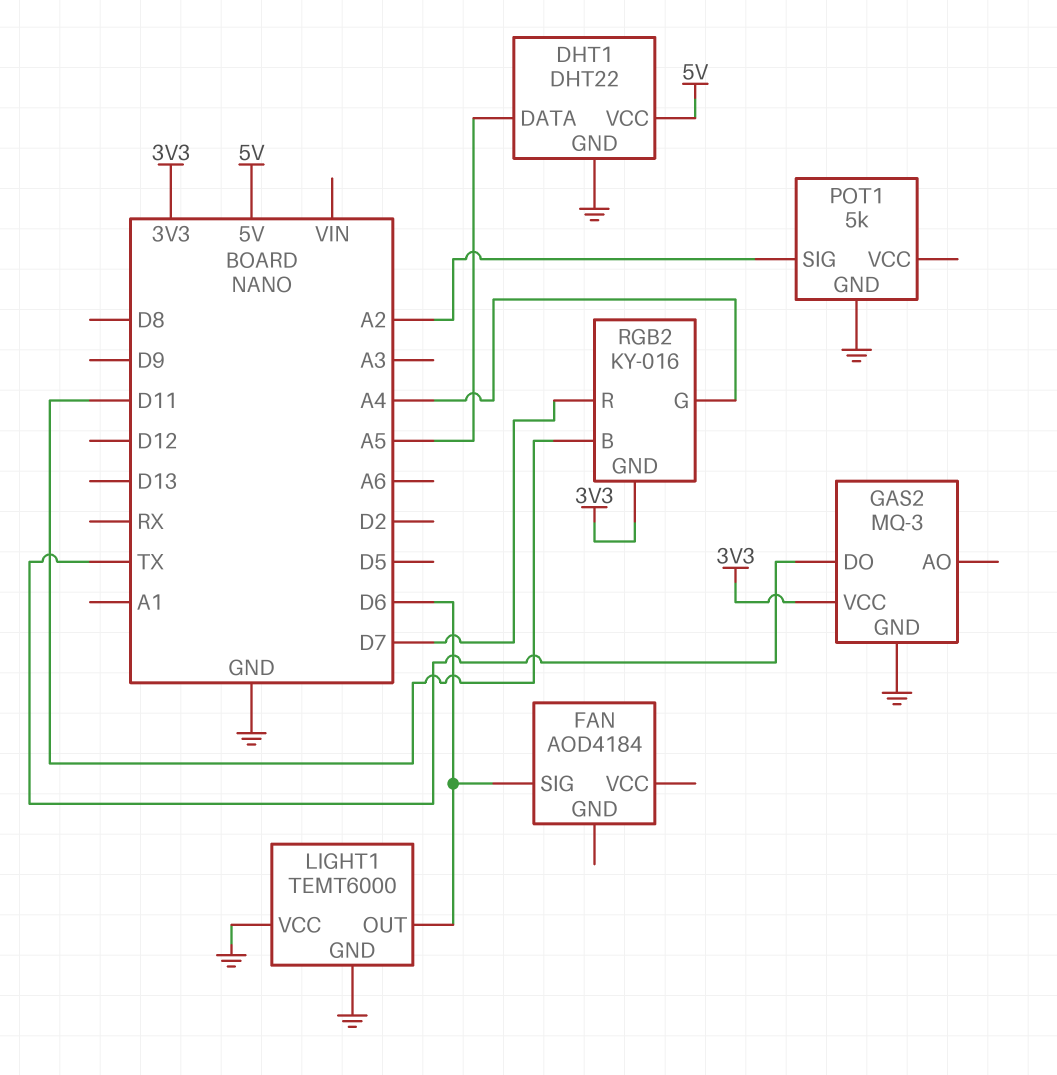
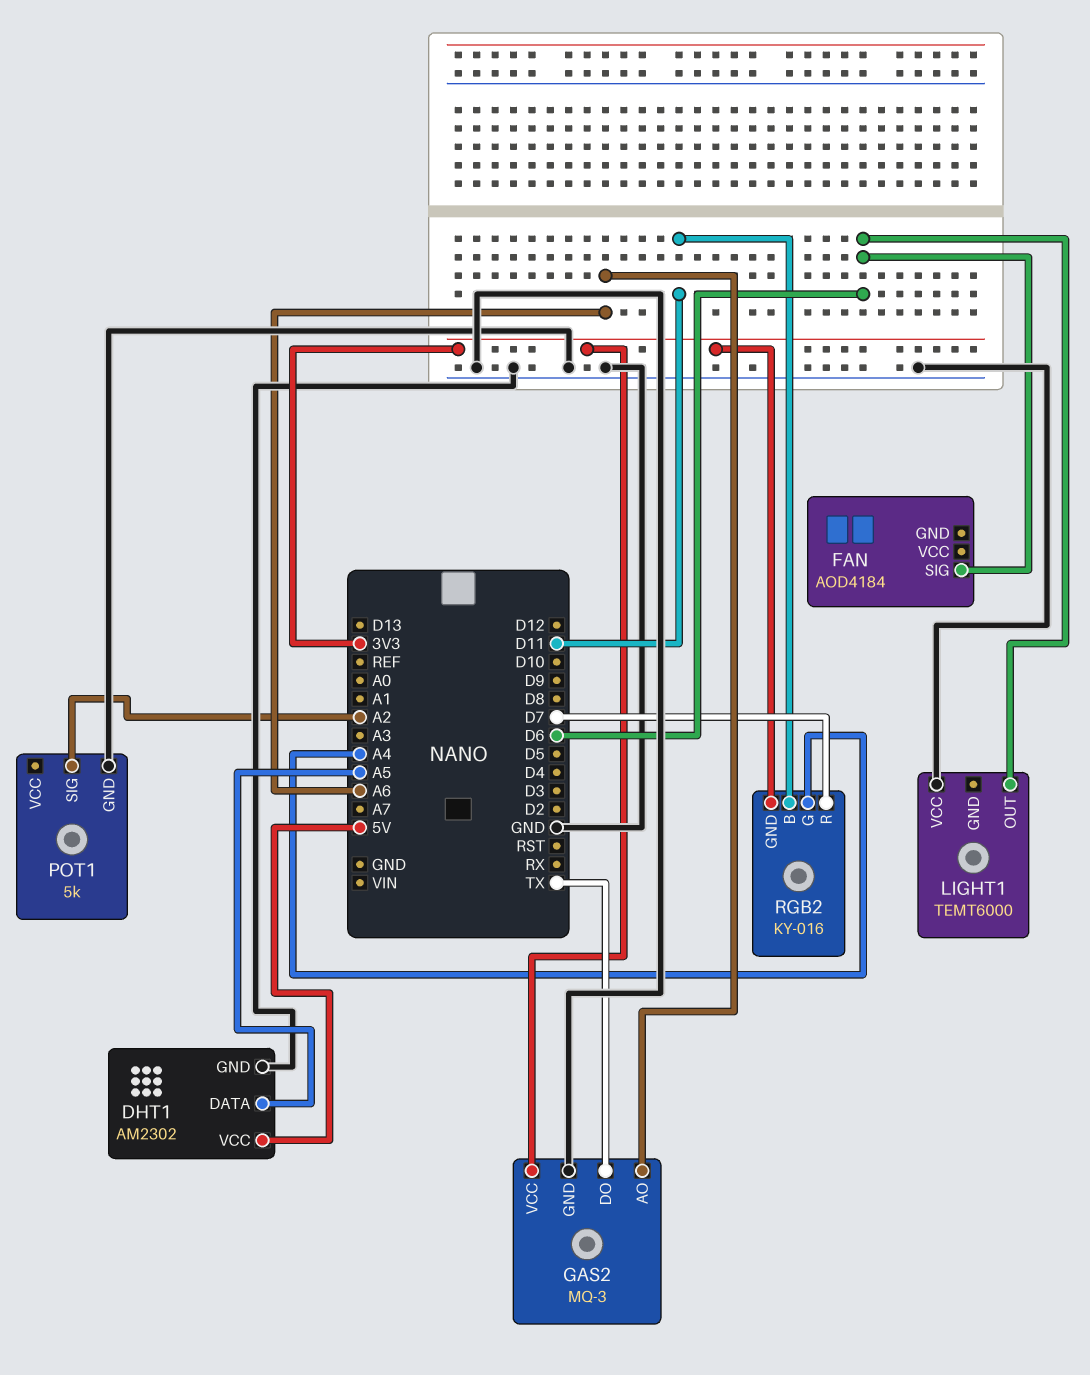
DHT1: DHT22 -> AM2302
GAS2 pin AO: none -> A6
LIGHT1 pin GND: GND -> none

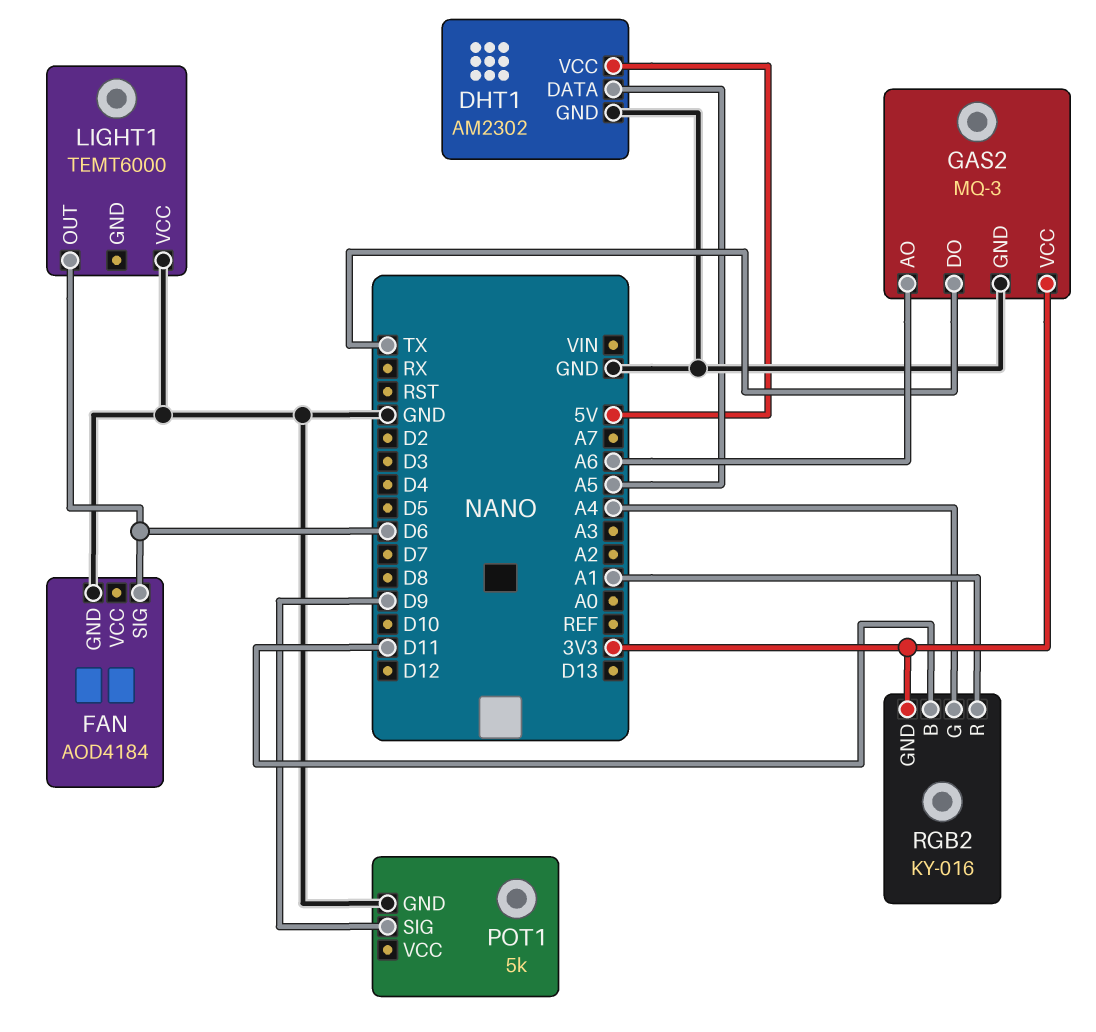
FAN pin GND: none -> GND
POT1 pin SIG: A2 -> D9
RGB2 pin R: D7 -> A1

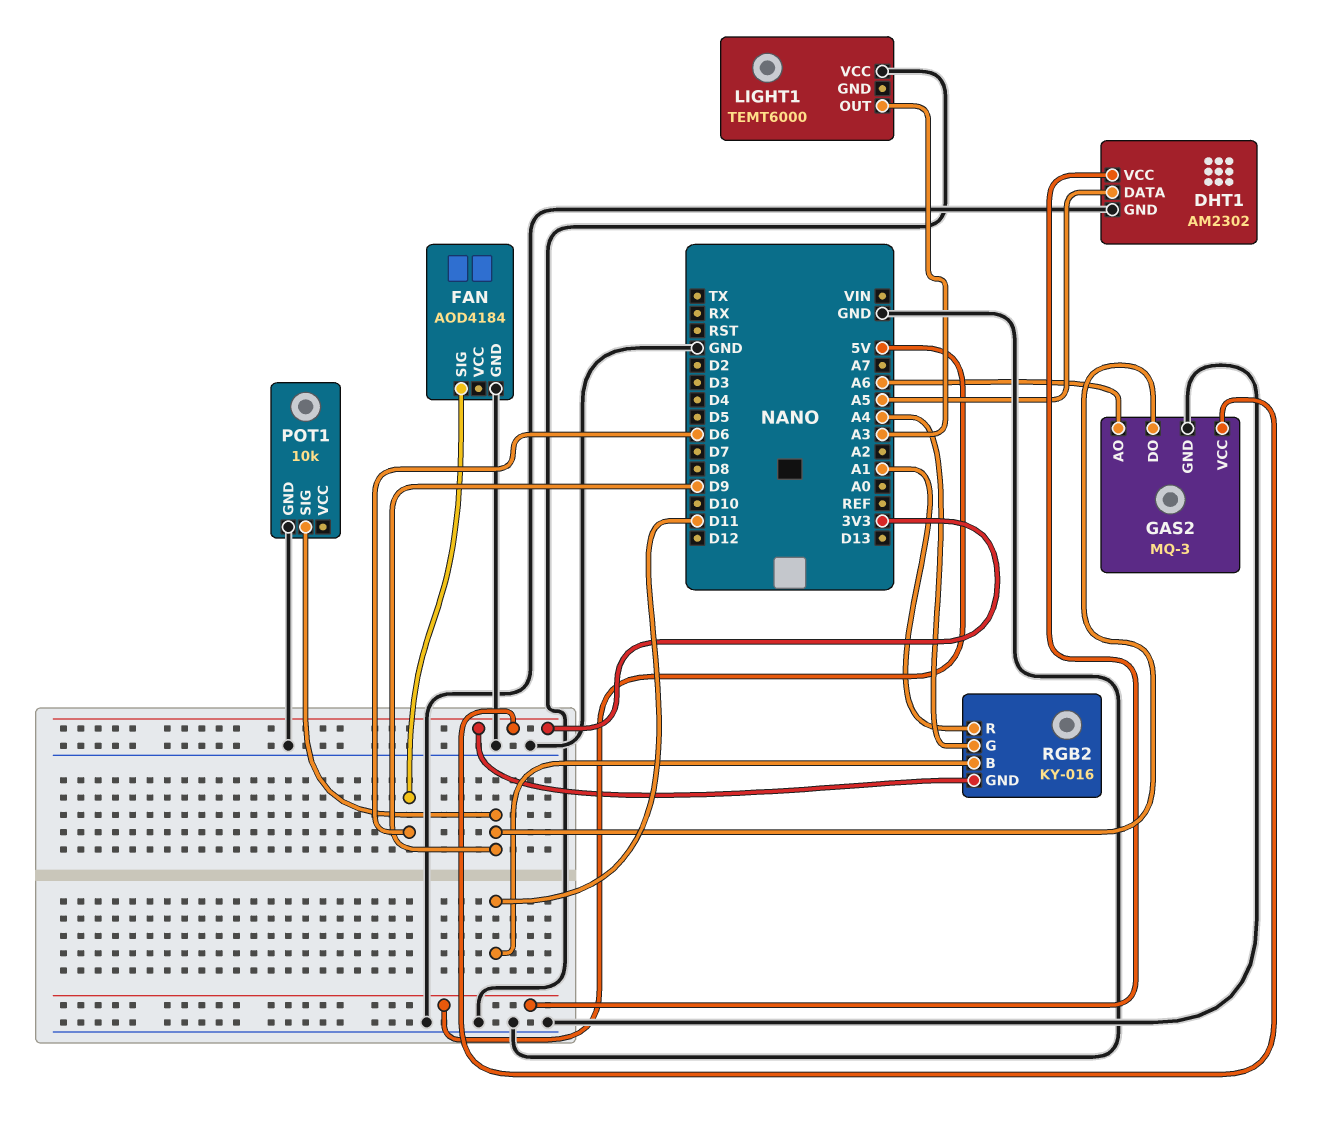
GAS2 pin DO: TX -> D9
LIGHT1 pin OUT: D6 -> A3
POT1: 5k -> 10k

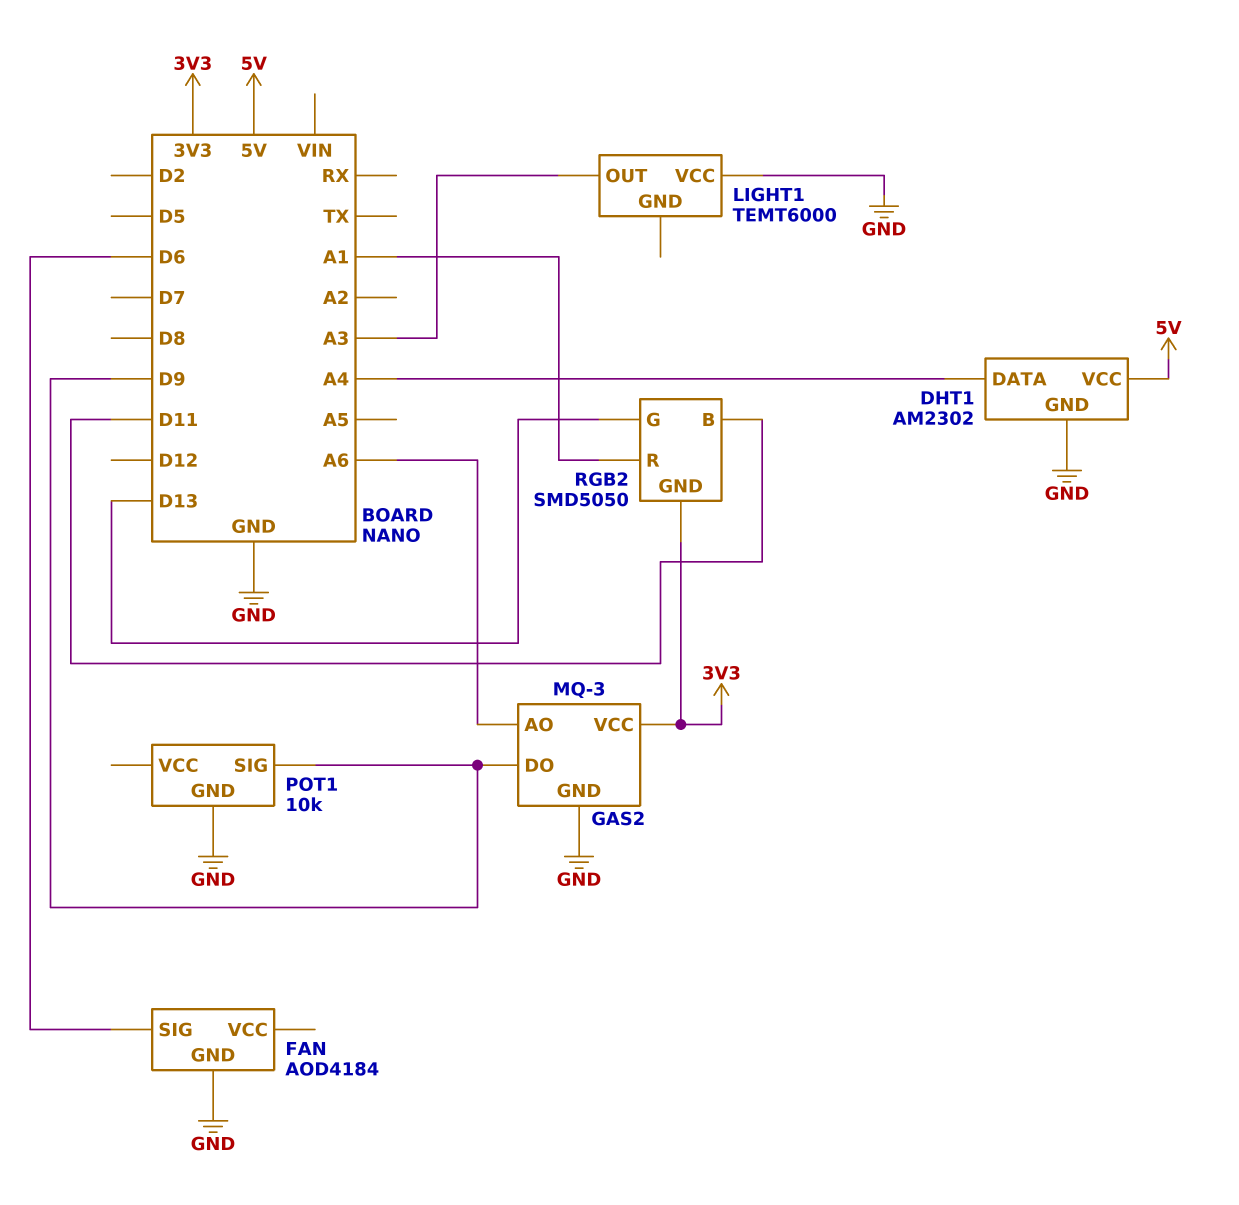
DHT1 pin DATA: A5 -> A4
RGB2: KY-016 -> SMD5050
RGB2 pin G: A4 -> D13

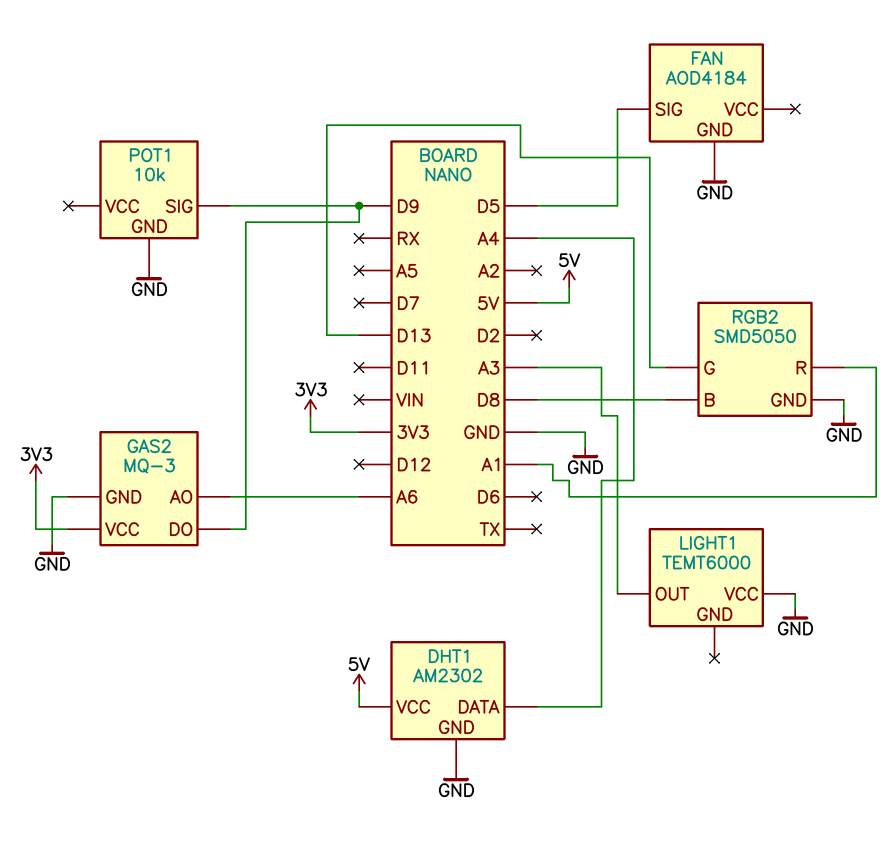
FAN pin SIG: D6 -> D5
RGB2 pin B: D11 -> D8
RGB2 pin GND: 3V3 -> GND

